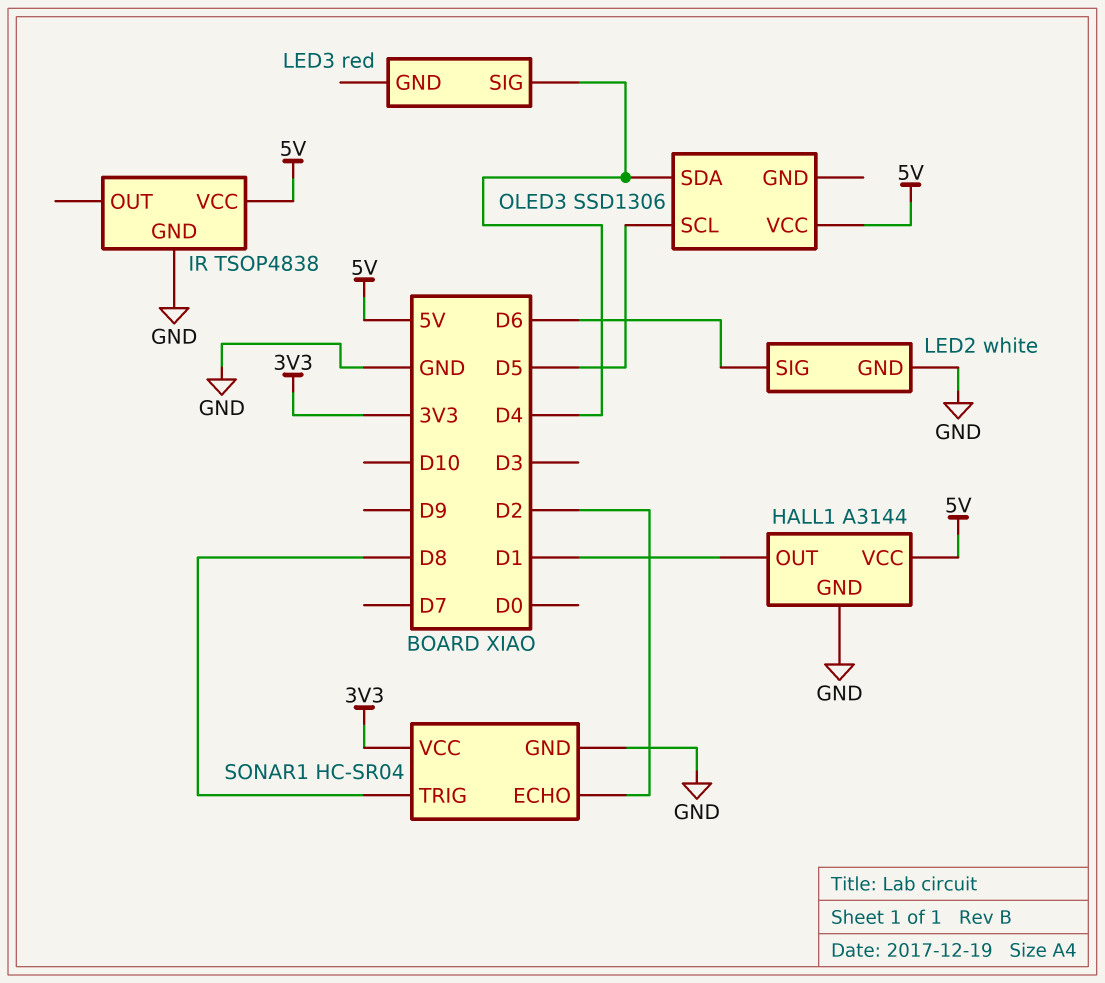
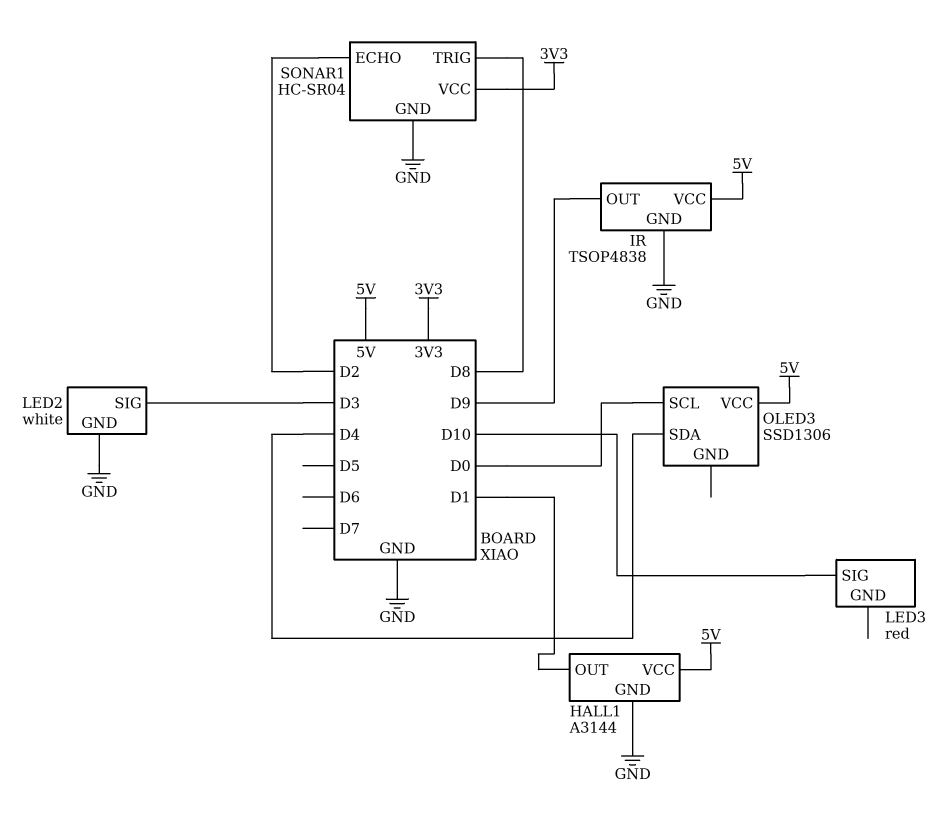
IR pin OUT: none -> D9
LED2 pin SIG: D6 -> D3
LED3 pin SIG: D4 -> D10
OLED3 pin SCL: D5 -> D0

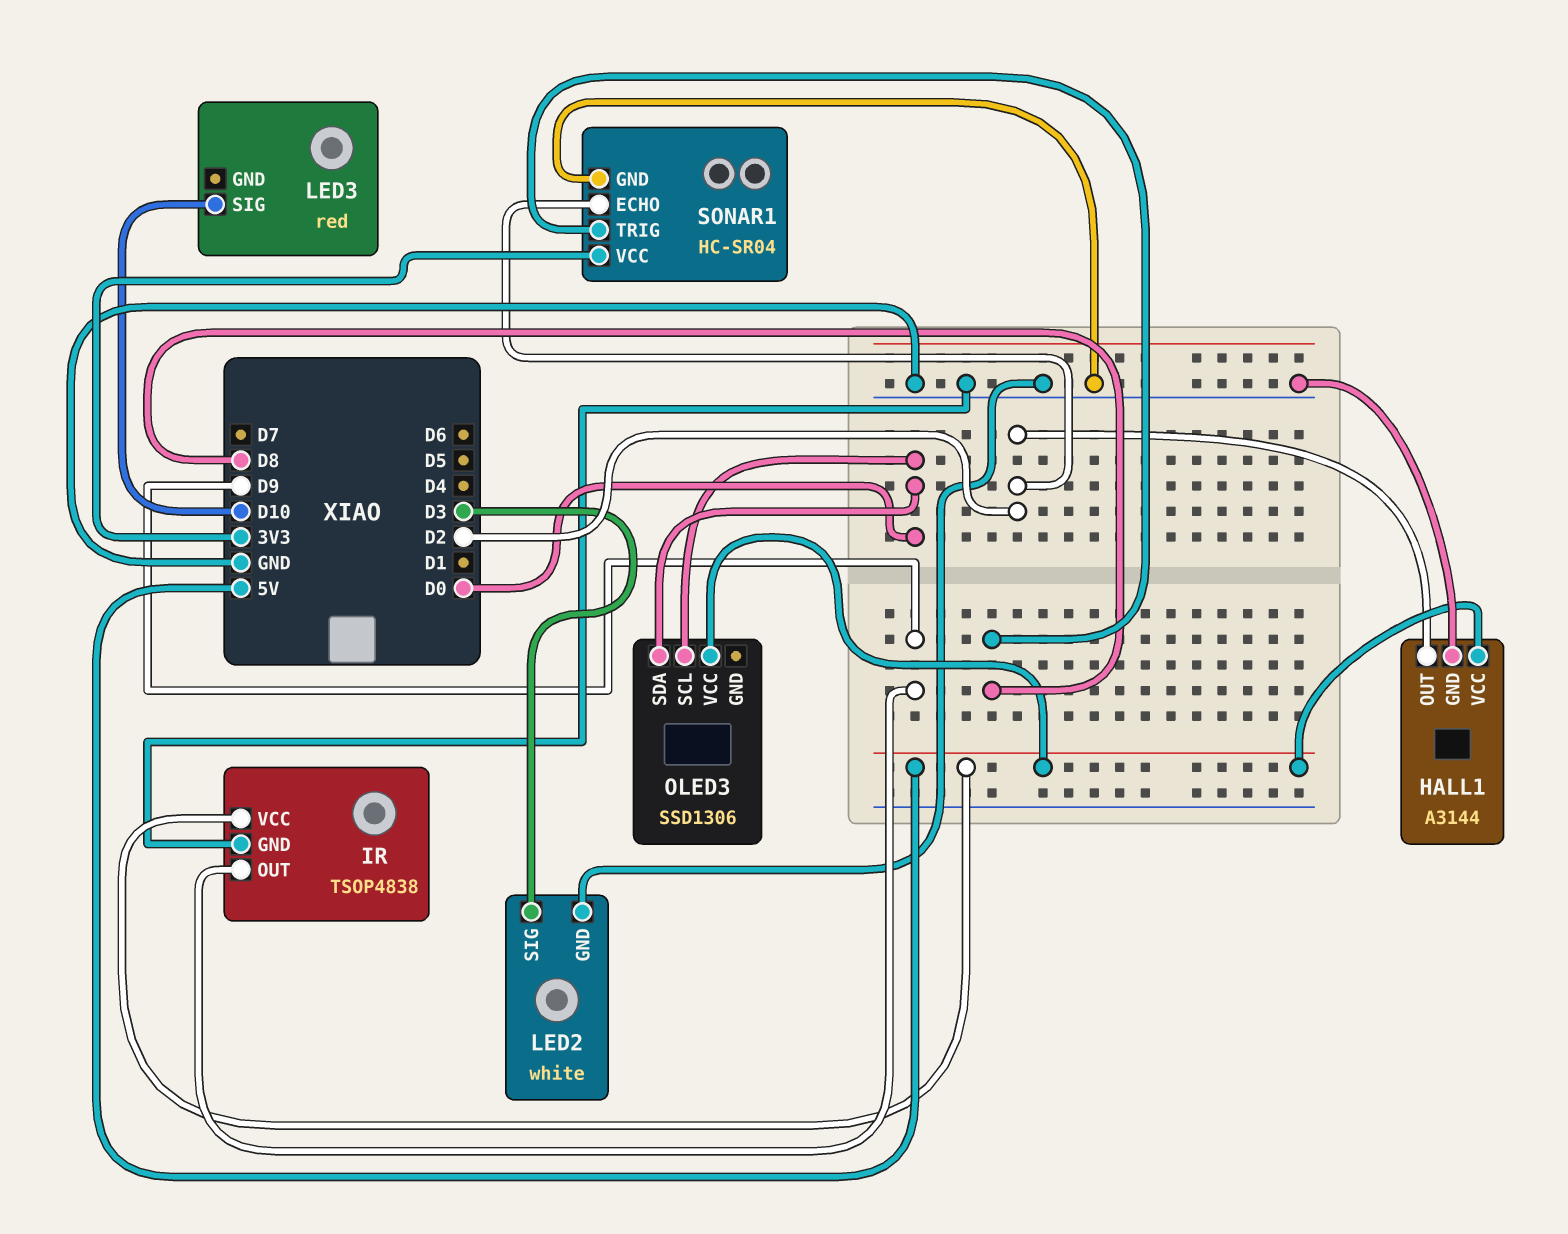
HALL1 pin OUT: D1 -> D2
OLED3 pin SDA: D4 -> D0

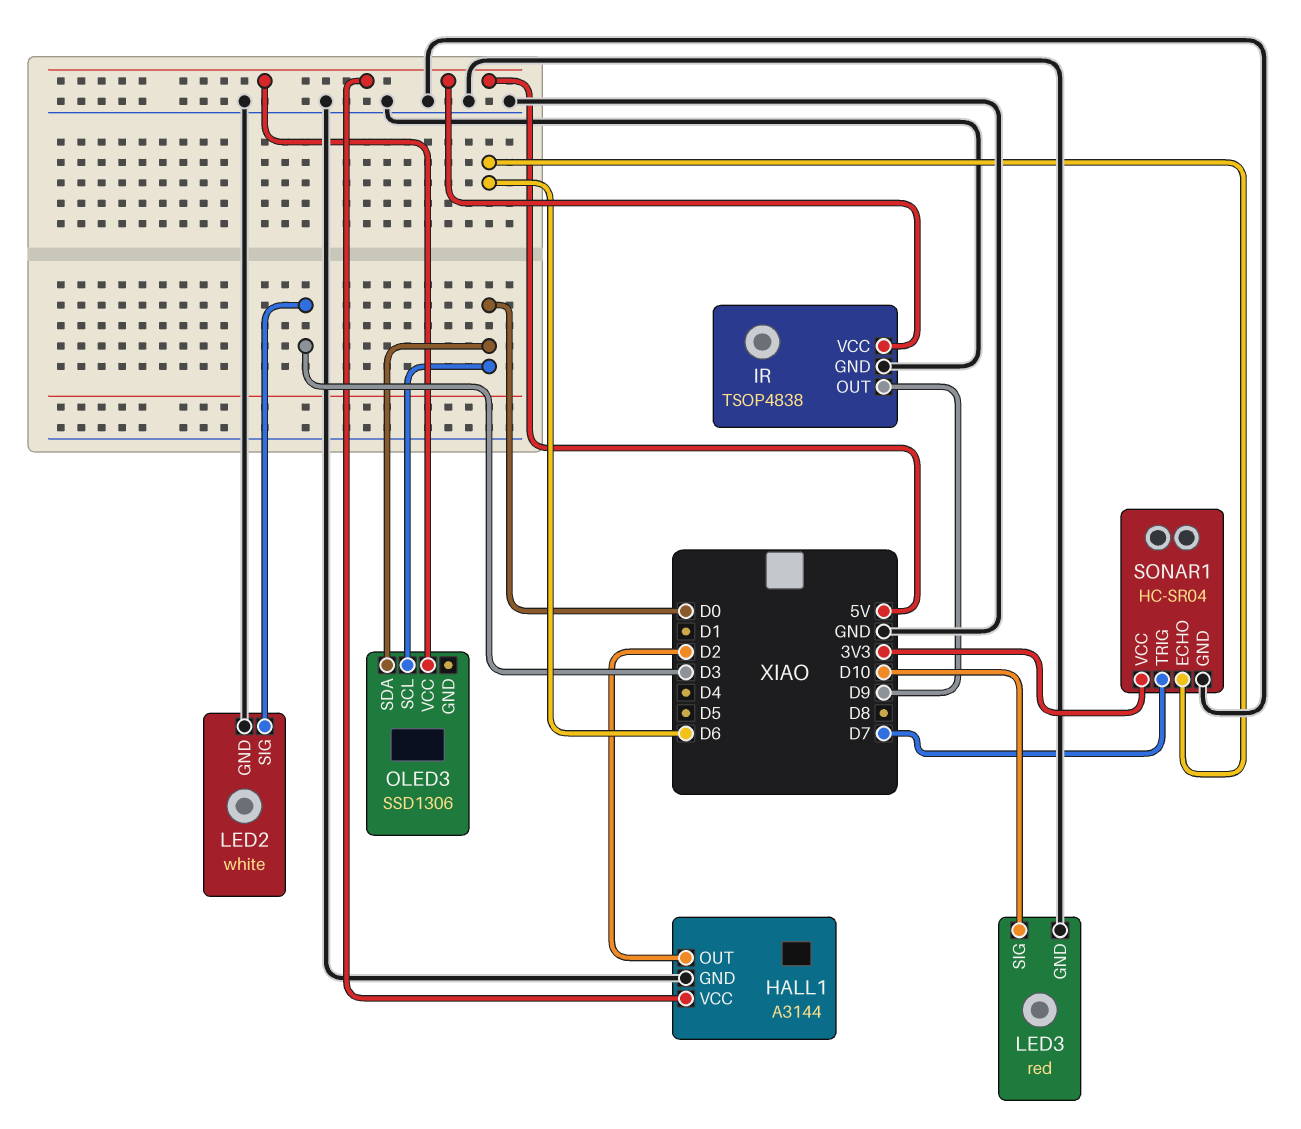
LED3 pin GND: none -> GND
SONAR1 pin ECHO: D2 -> D6
SONAR1 pin TRIG: D8 -> D7

